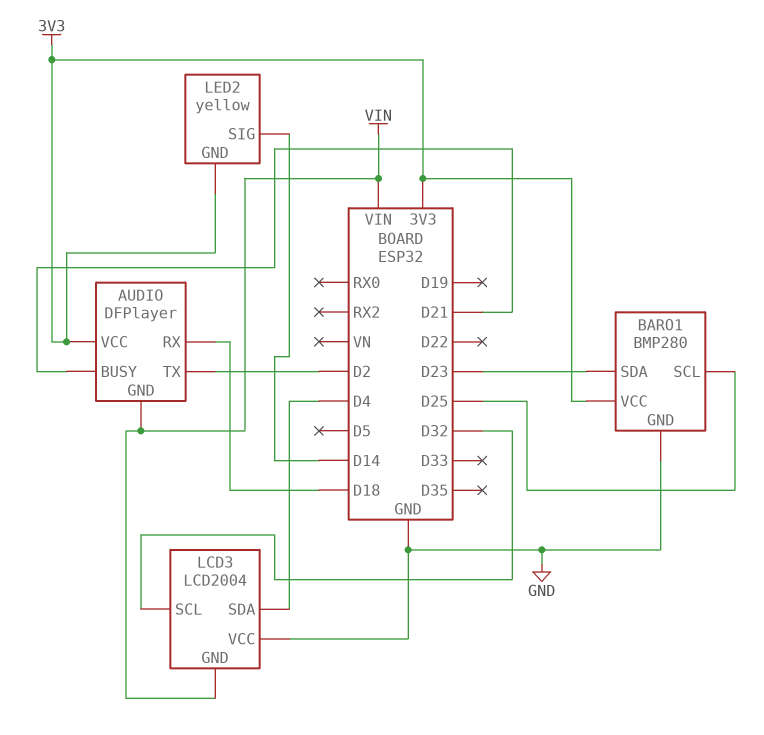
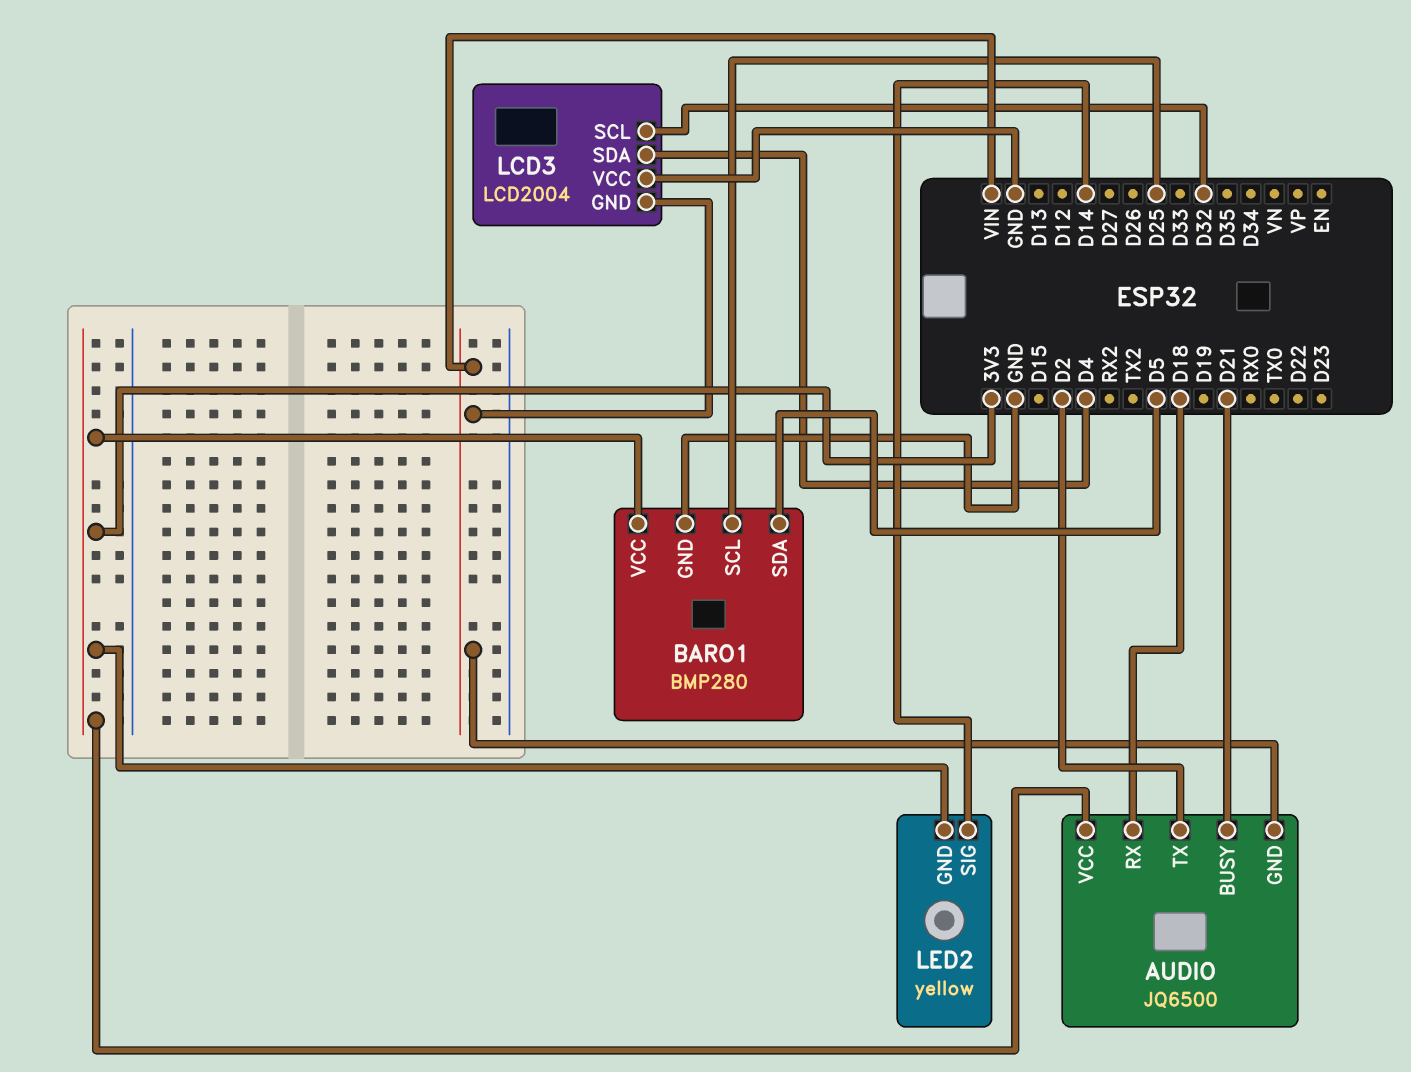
AUDIO: DFPlayer -> JQ6500
BARO1 pin SDA: D23 -> D5

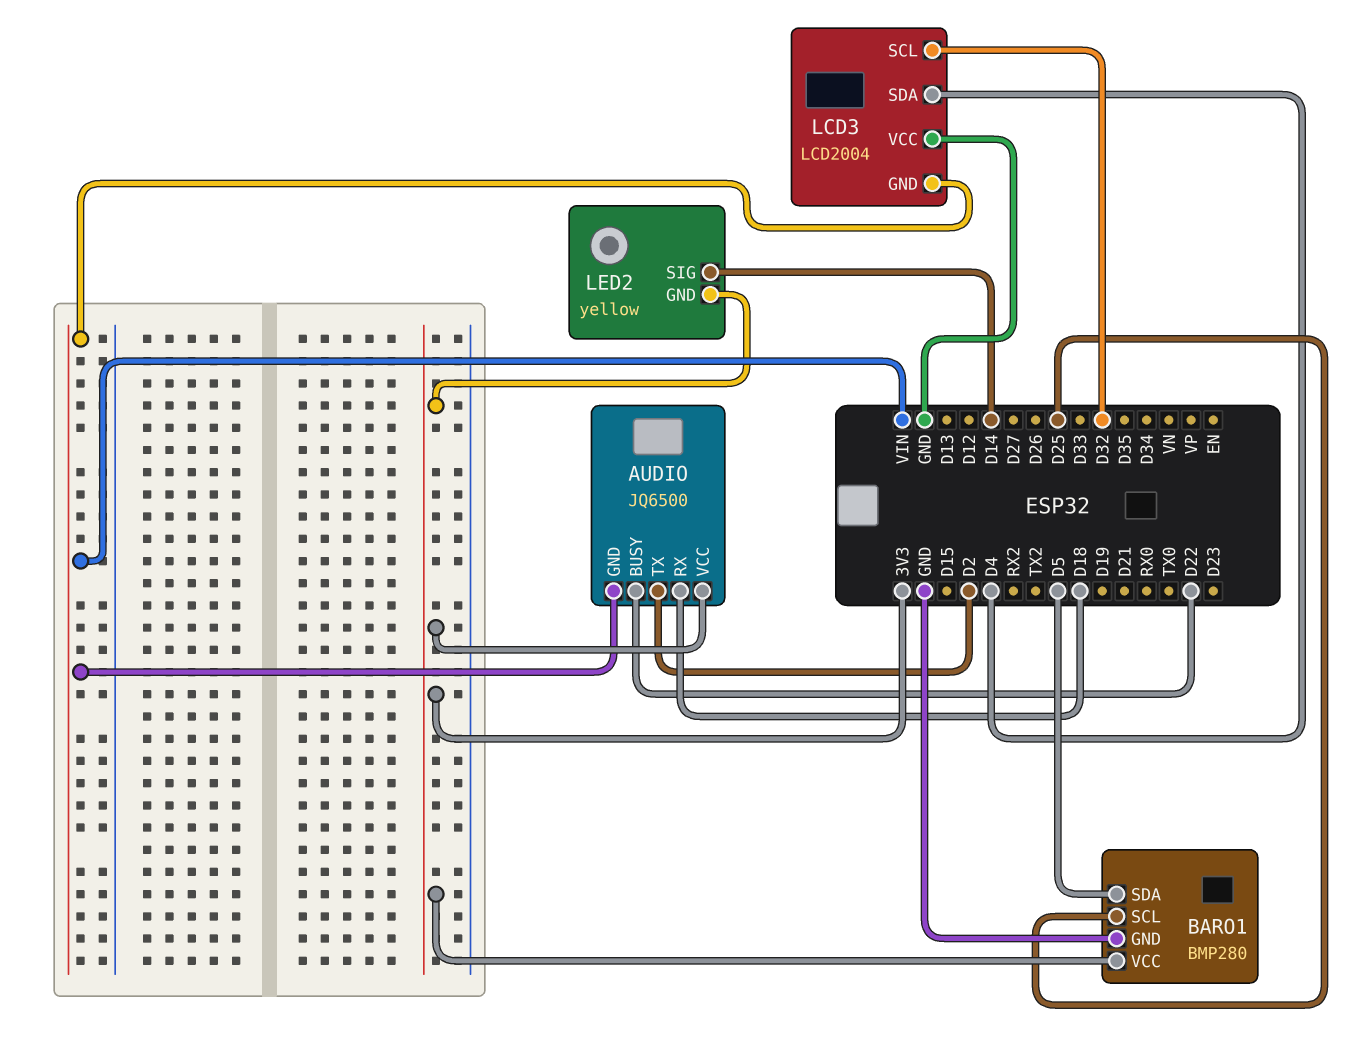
AUDIO pin BUSY: D21 -> D22

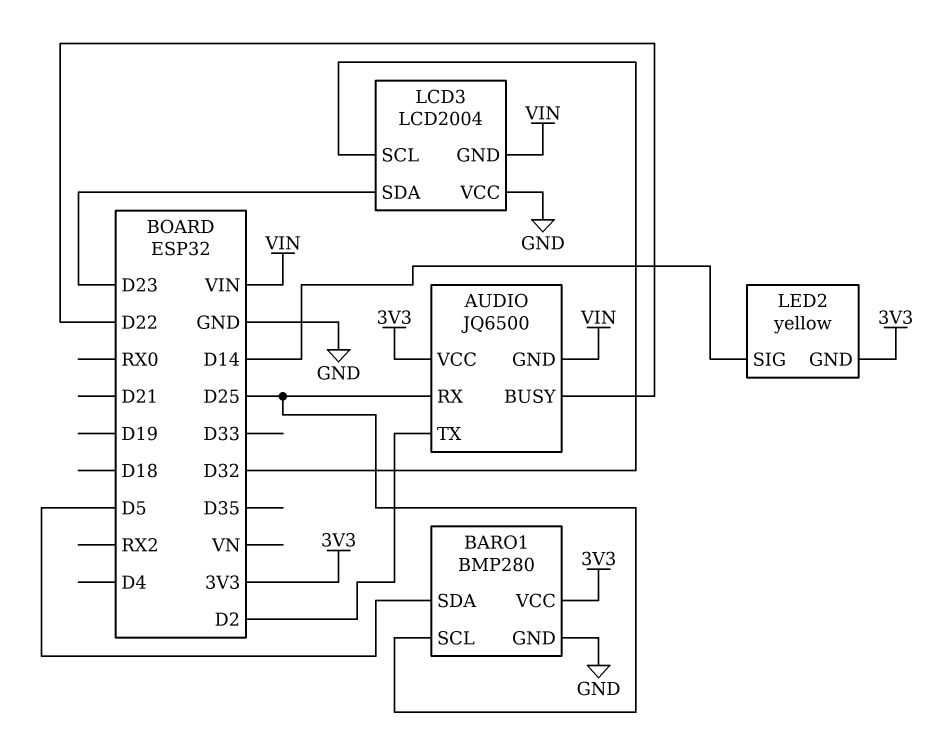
AUDIO pin RX: D18 -> D25
LCD3 pin SDA: D4 -> D23

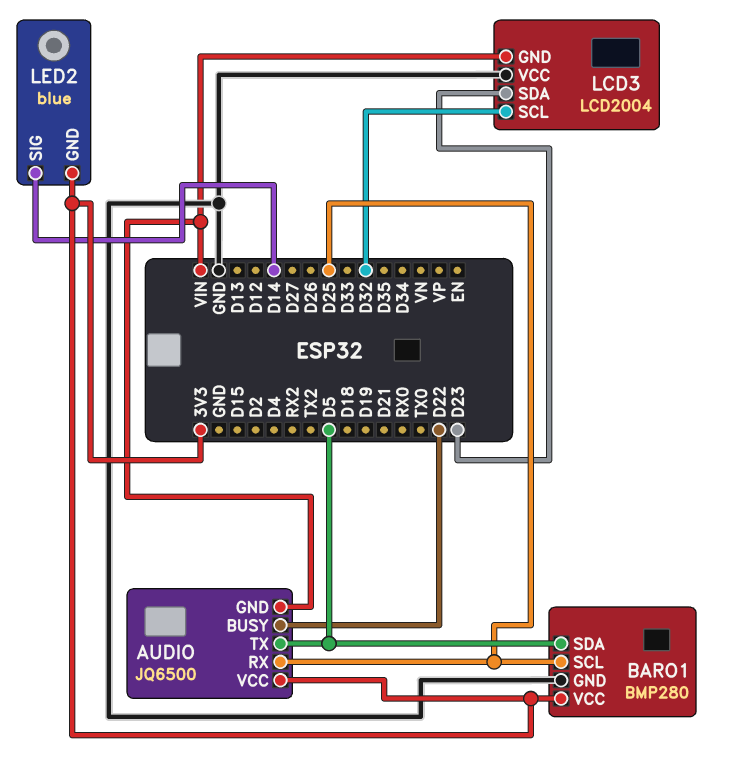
AUDIO pin TX: D2 -> D5
LED2: yellow -> blue

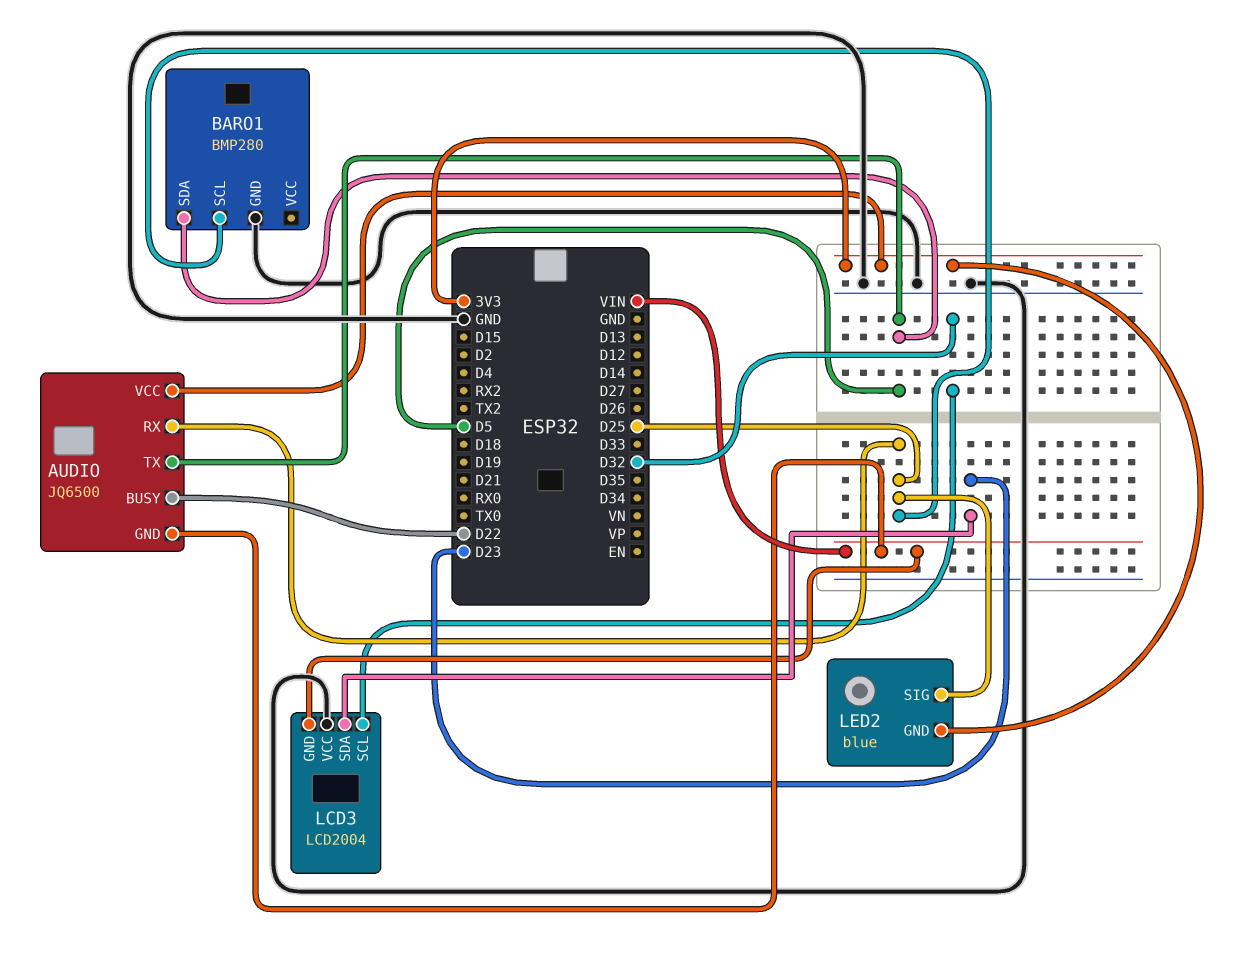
BARO1 pin VCC: 3V3 -> none
LED2 pin SIG: D14 -> D25

